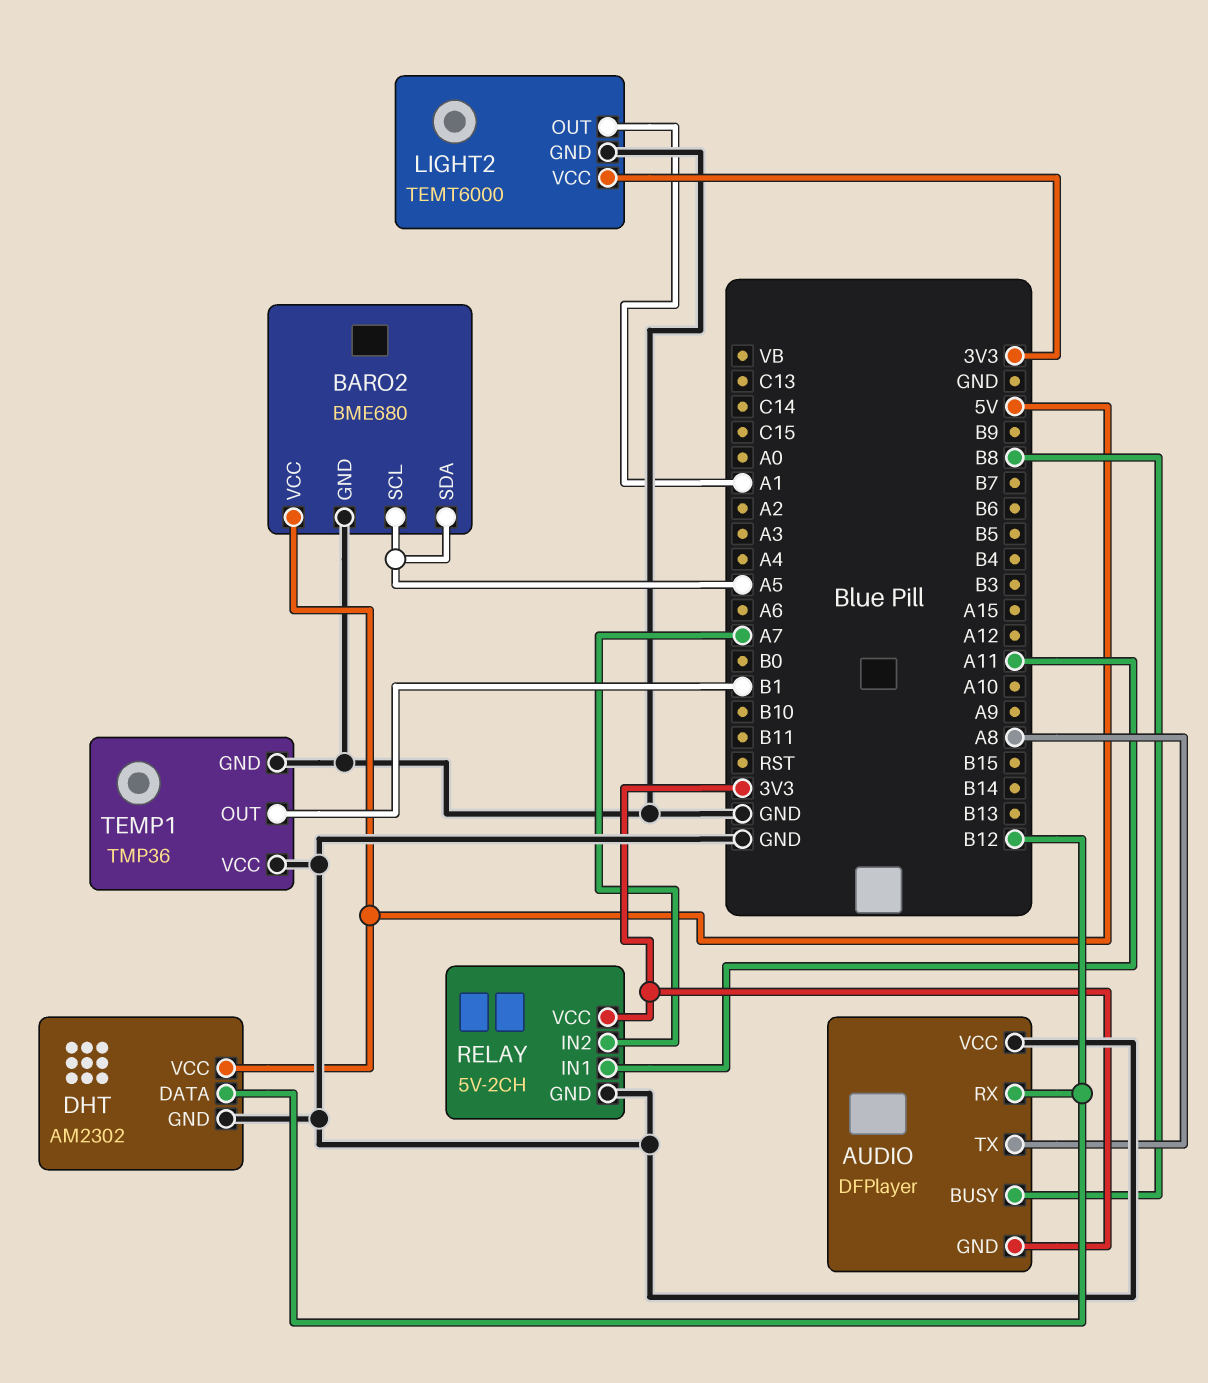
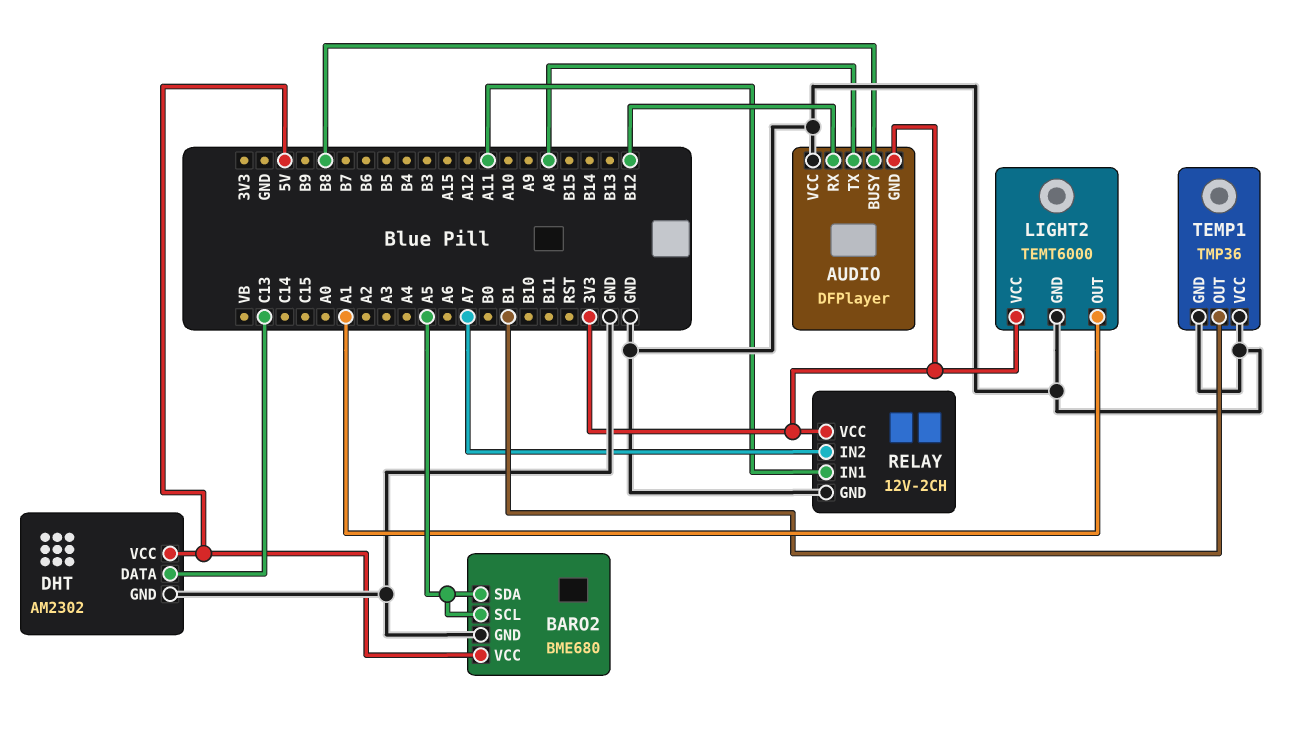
DHT pin DATA: B12 -> C13
RELAY: 5V-2CH -> 12V-2CH

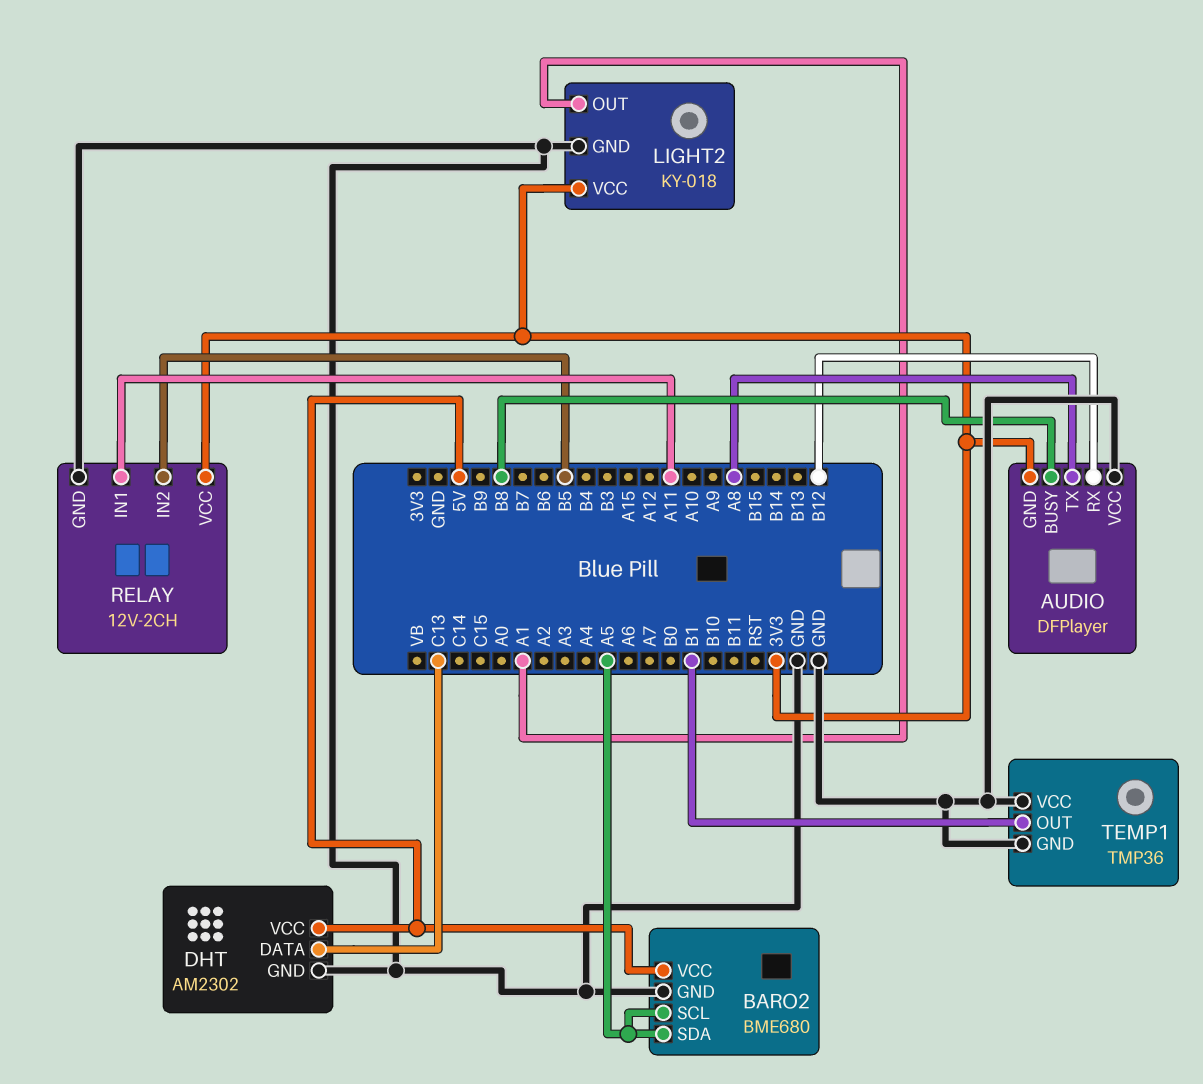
LIGHT2: TEMT6000 -> KY-018
RELAY pin IN2: A7 -> B5

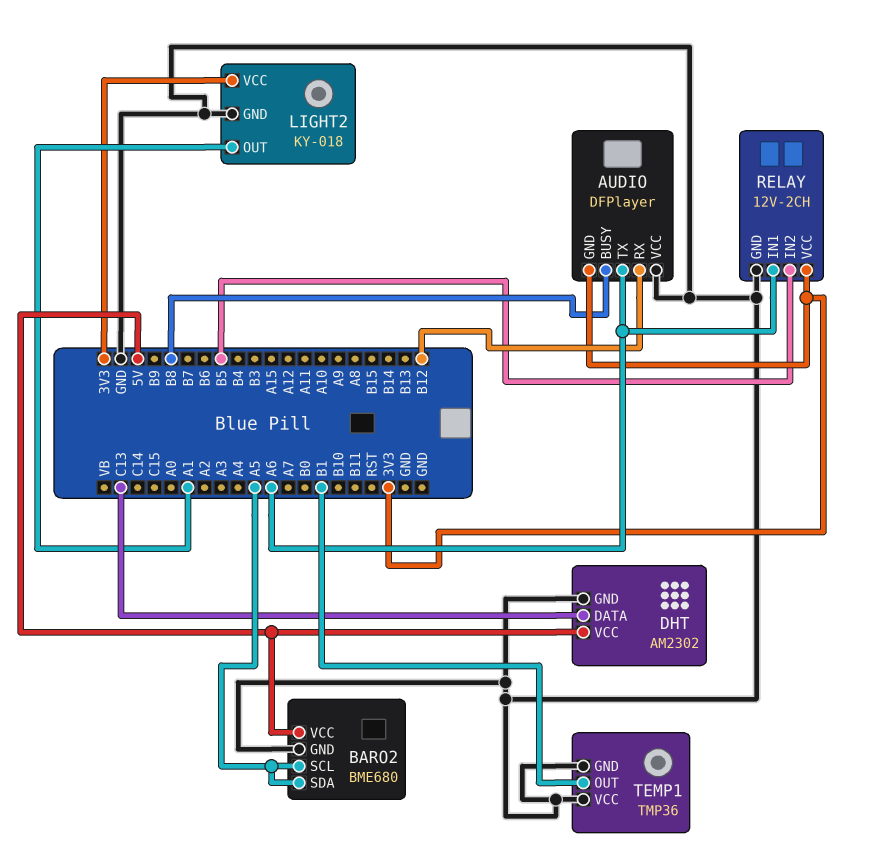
AUDIO pin TX: A8 -> A6
RELAY pin IN1: A11 -> A6

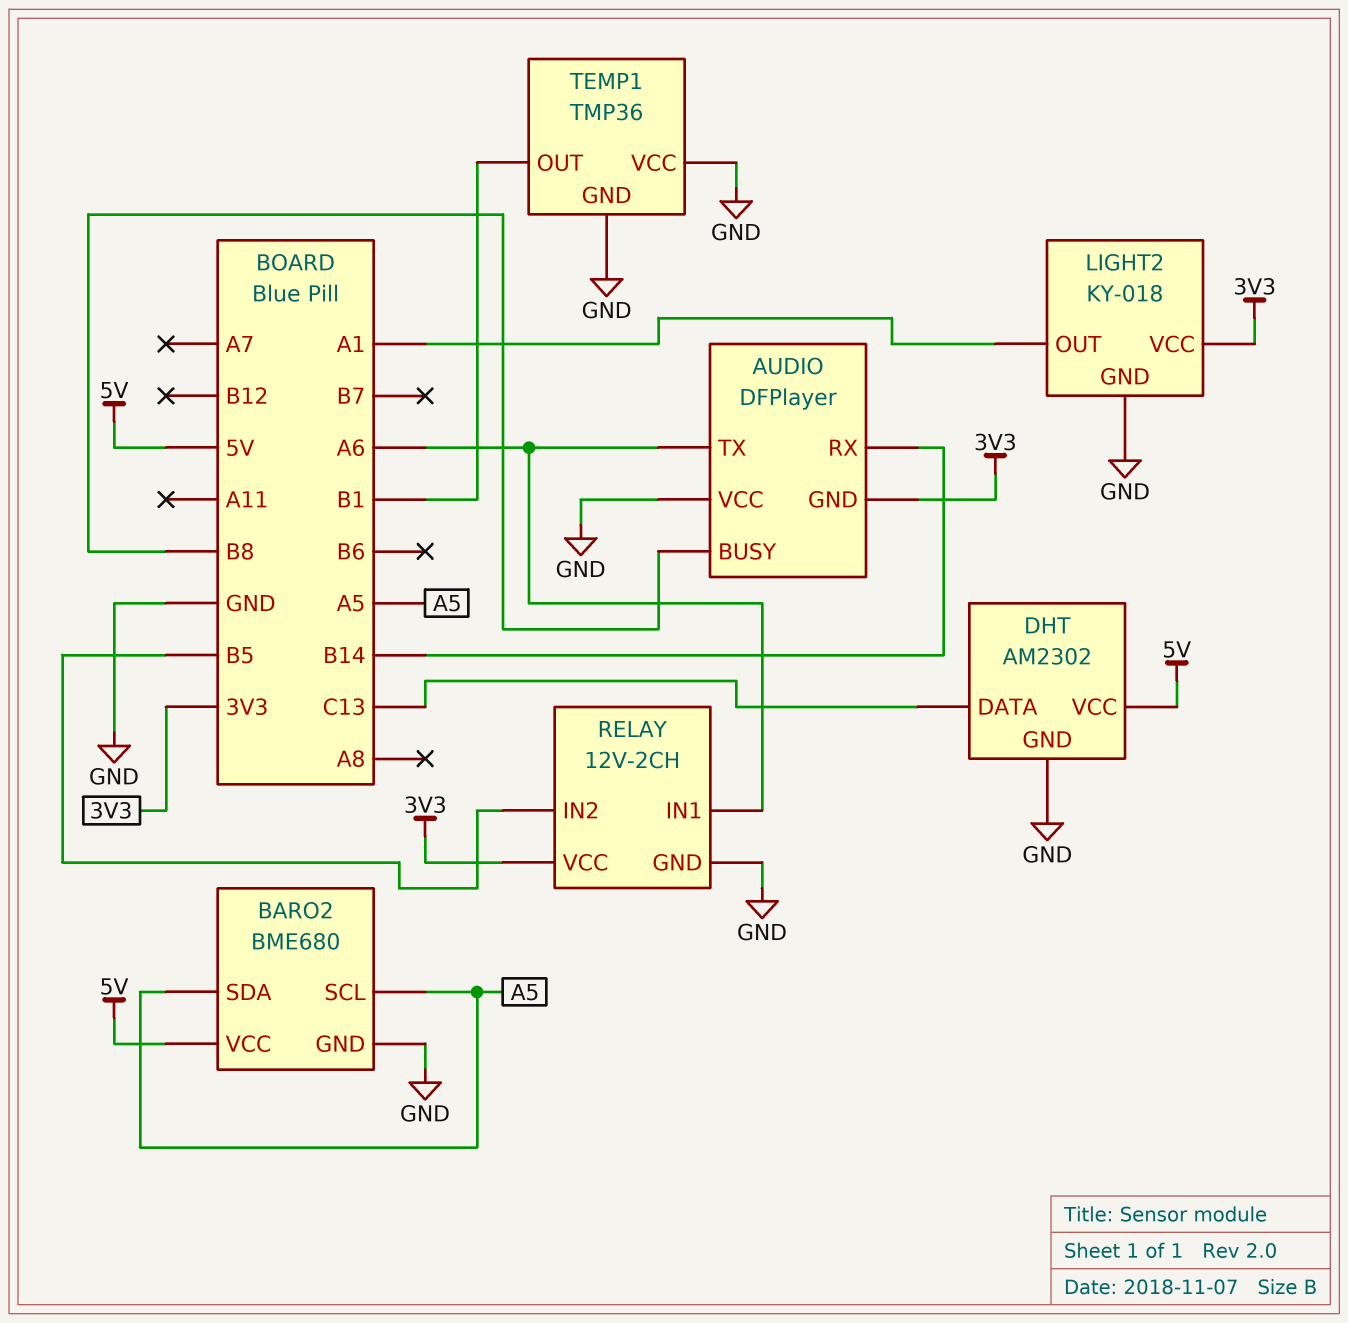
AUDIO pin RX: B12 -> B14

